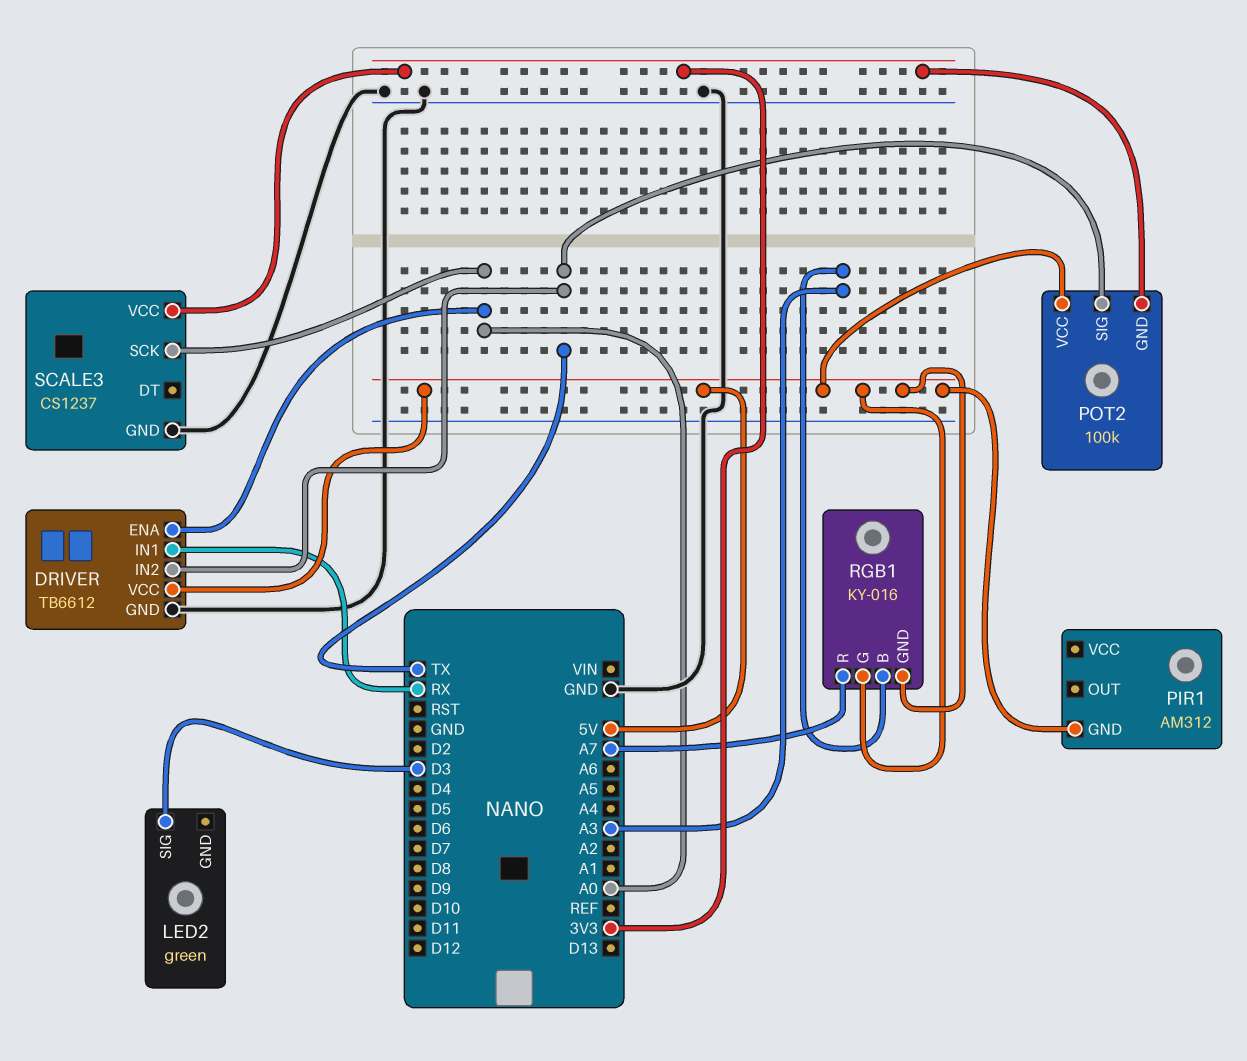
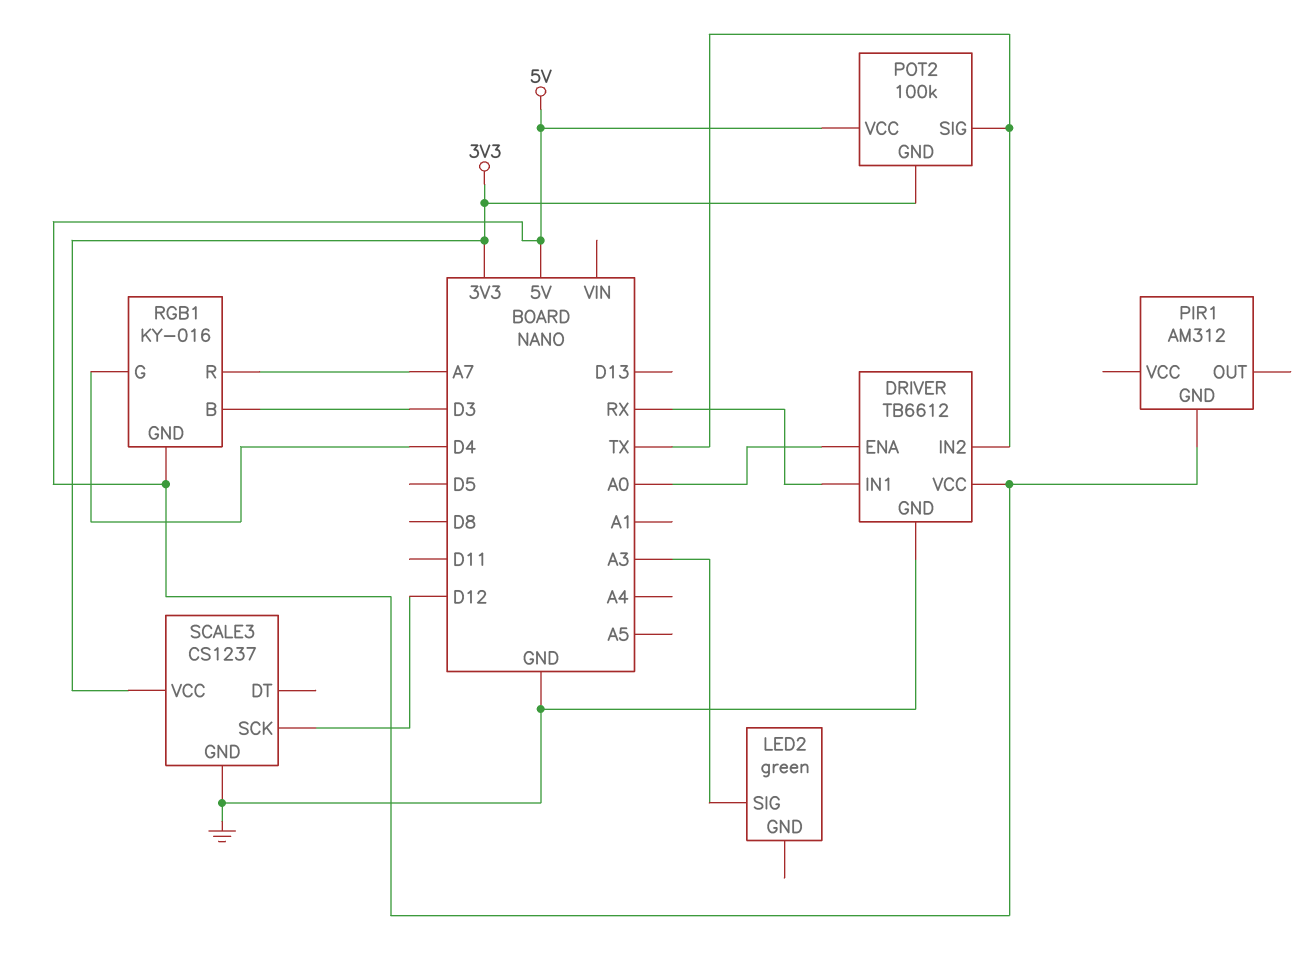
LED2 pin SIG: D3 -> A3
RGB1 pin B: A3 -> D3
RGB1 pin G: 5V -> D4
SCALE3 pin SCK: A0 -> D12

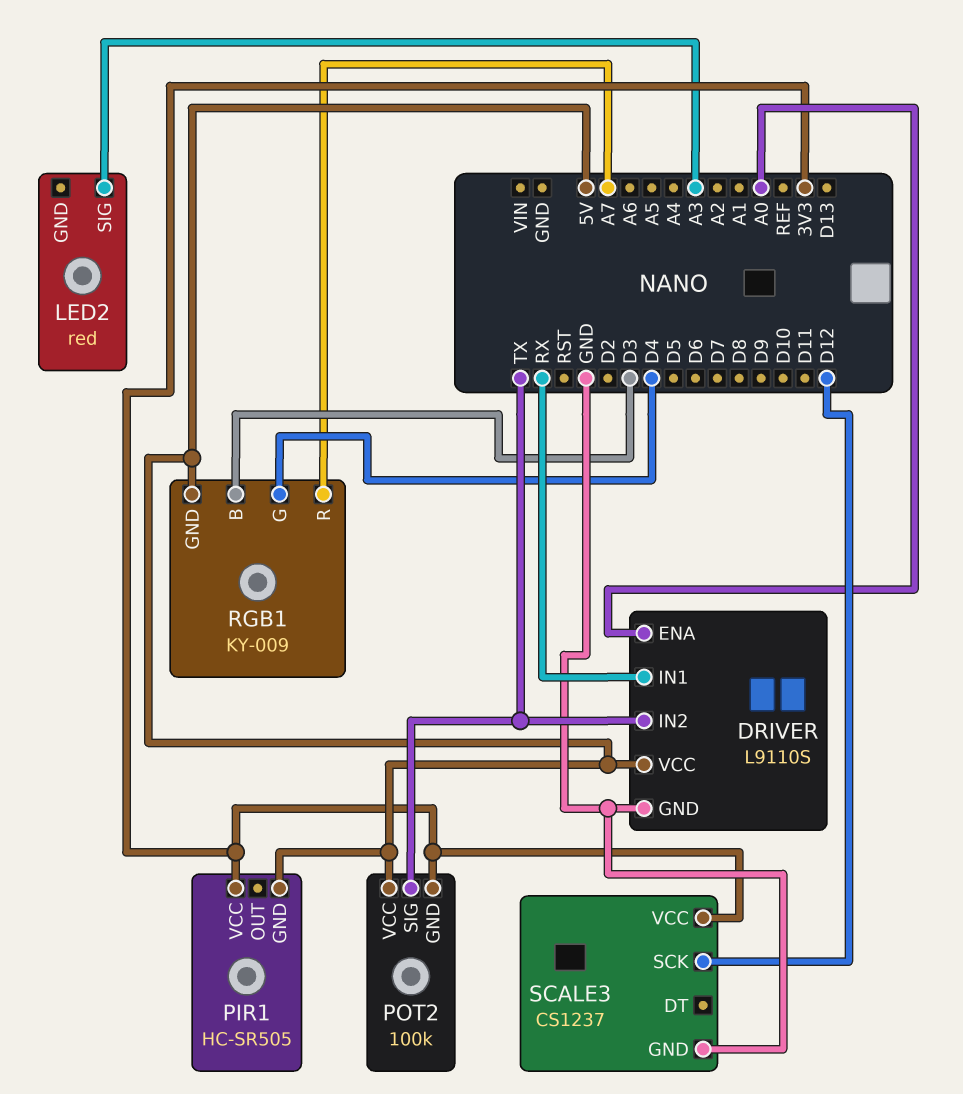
DRIVER: TB6612 -> L9110S
LED2: green -> red
PIR1: AM312 -> HC-SR505
PIR1 pin VCC: none -> 3V3
RGB1: KY-016 -> KY-009

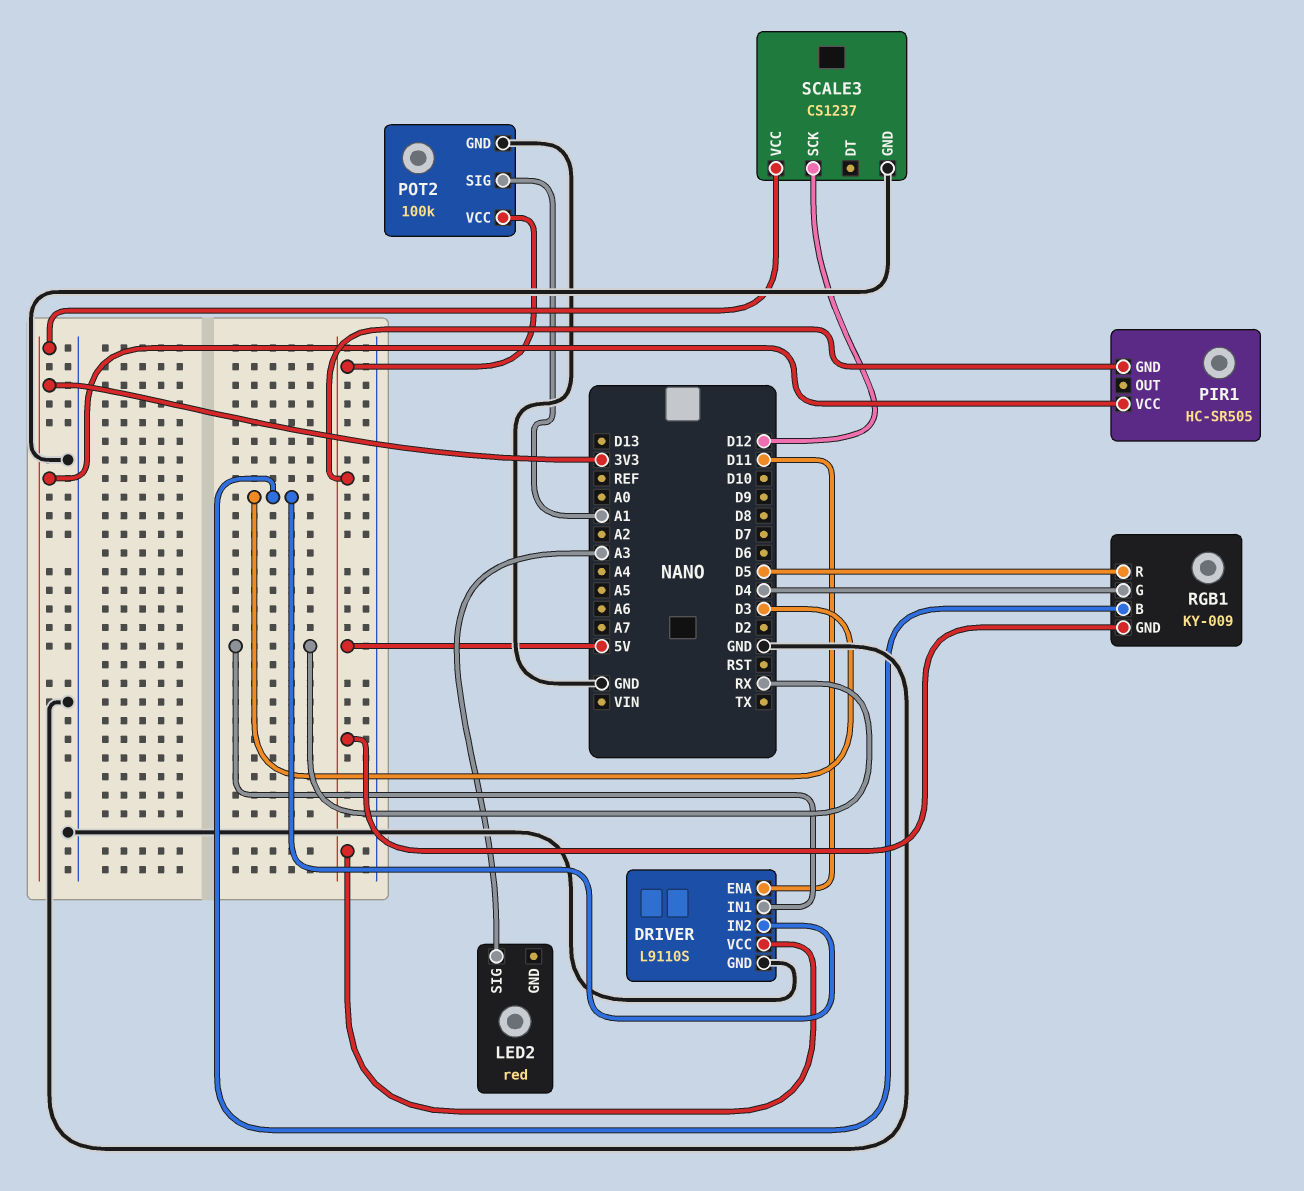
DRIVER pin ENA: A0 -> D11
DRIVER pin IN2: TX -> D3
POT2 pin GND: 3V3 -> GND
POT2 pin SIG: TX -> A1
RGB1 pin R: A7 -> D5

